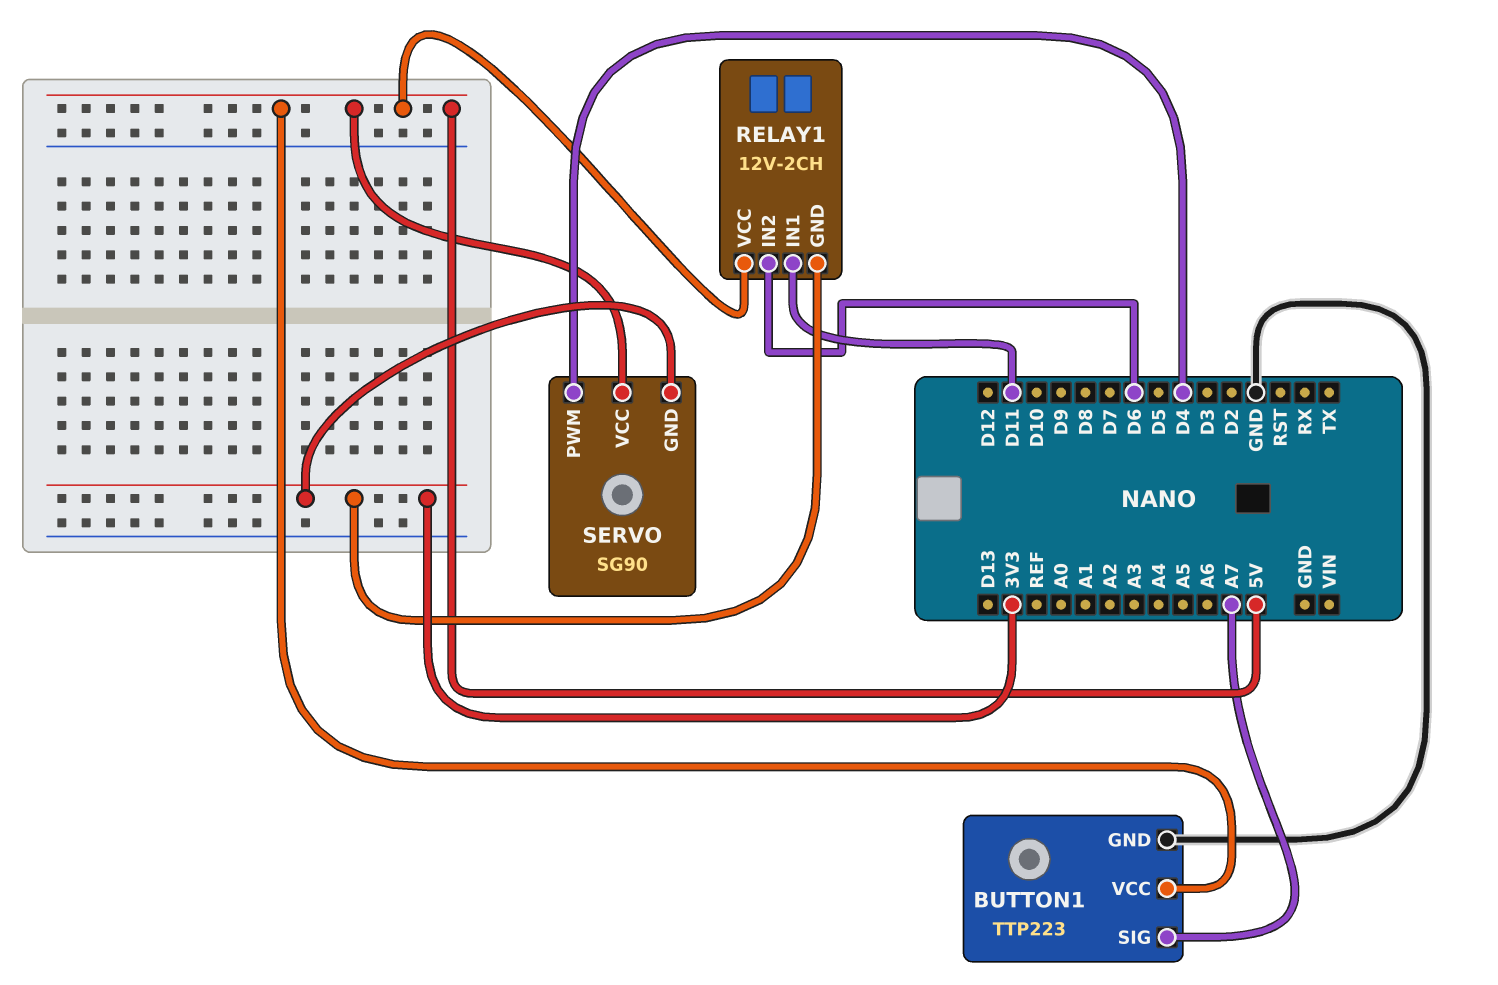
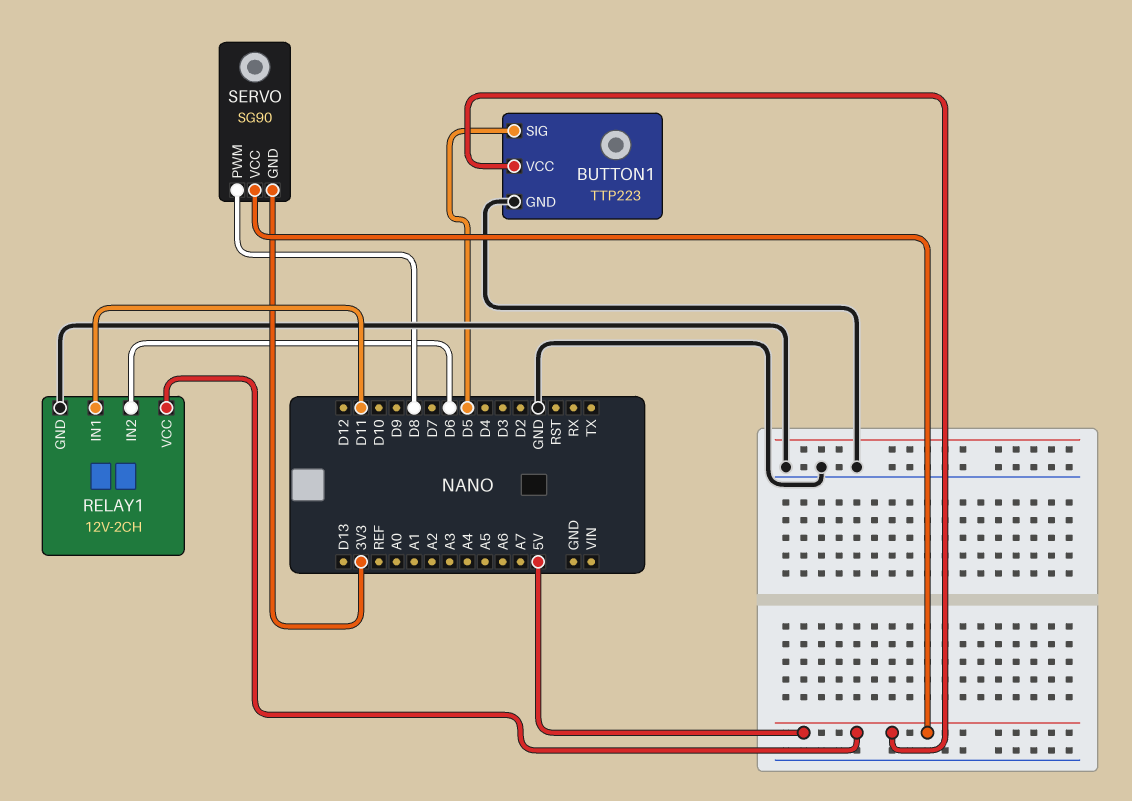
BUTTON1 pin SIG: A7 -> D5
RELAY1 pin GND: 3V3 -> GND
SERVO pin PWM: D4 -> D8

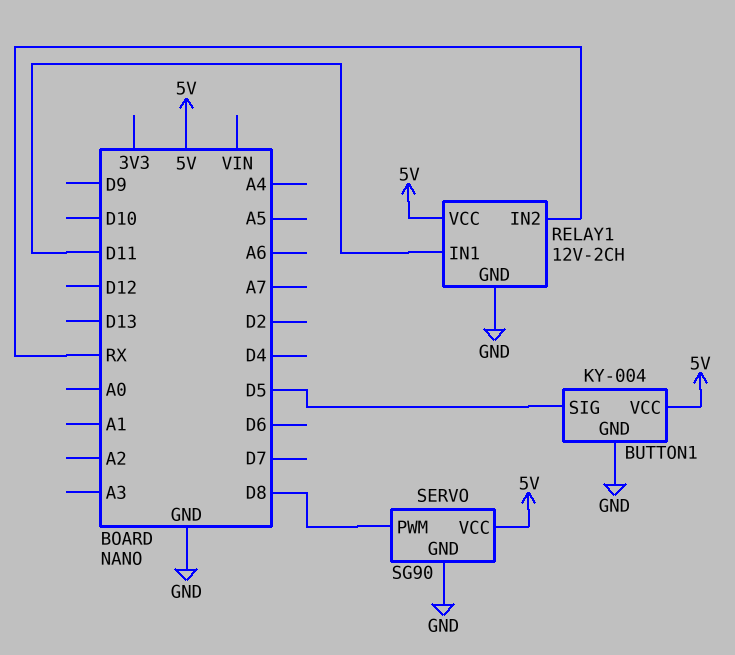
BUTTON1: TTP223 -> KY-004
RELAY1 pin IN2: D6 -> RX
SERVO pin GND: 3V3 -> GND

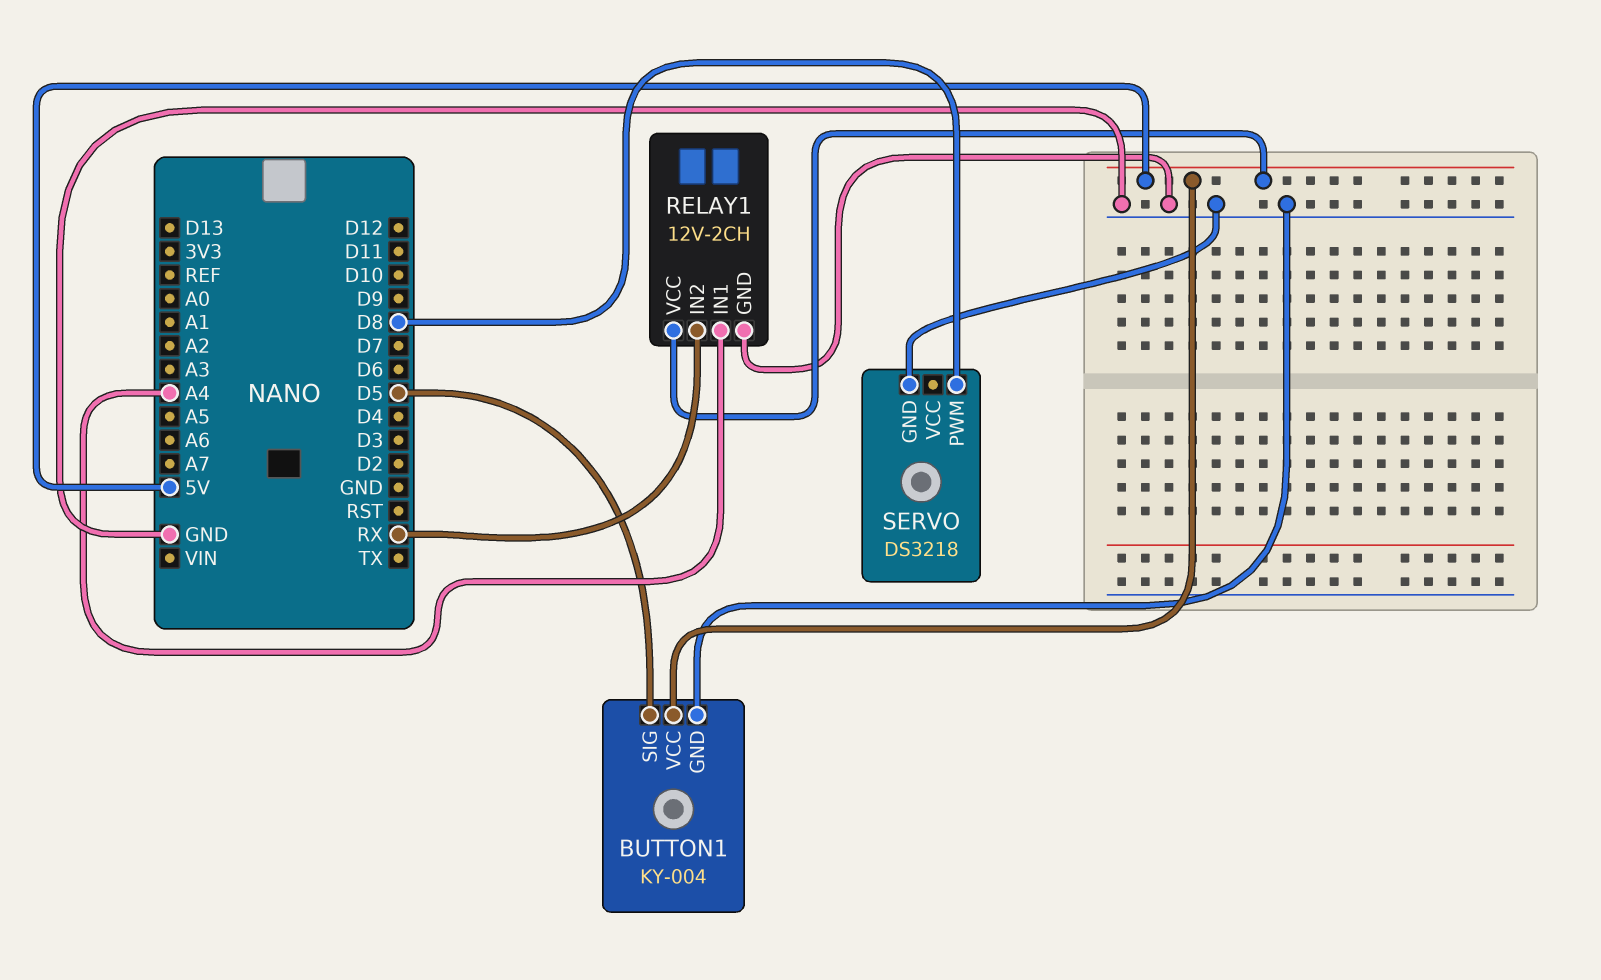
RELAY1 pin IN1: D11 -> A4
SERVO: SG90 -> DS3218
SERVO pin VCC: 5V -> none

